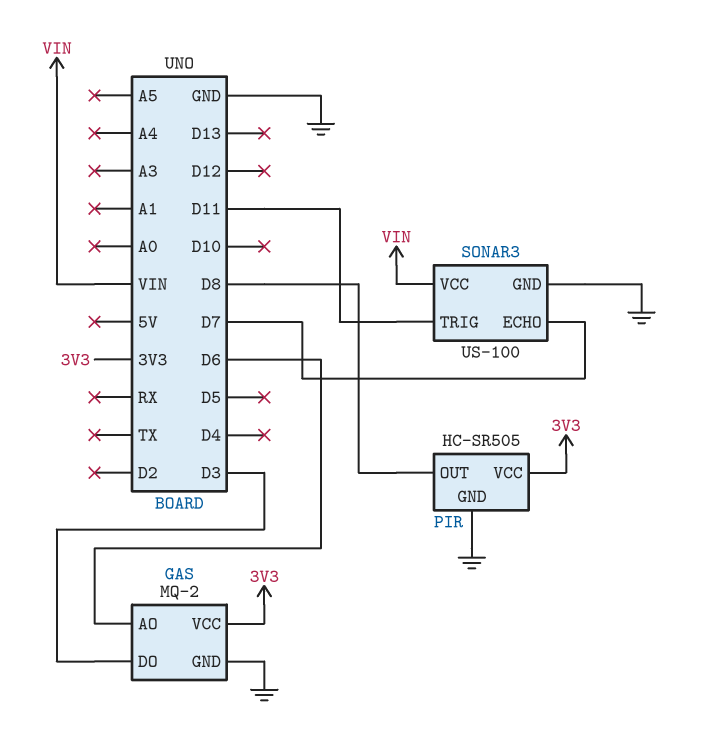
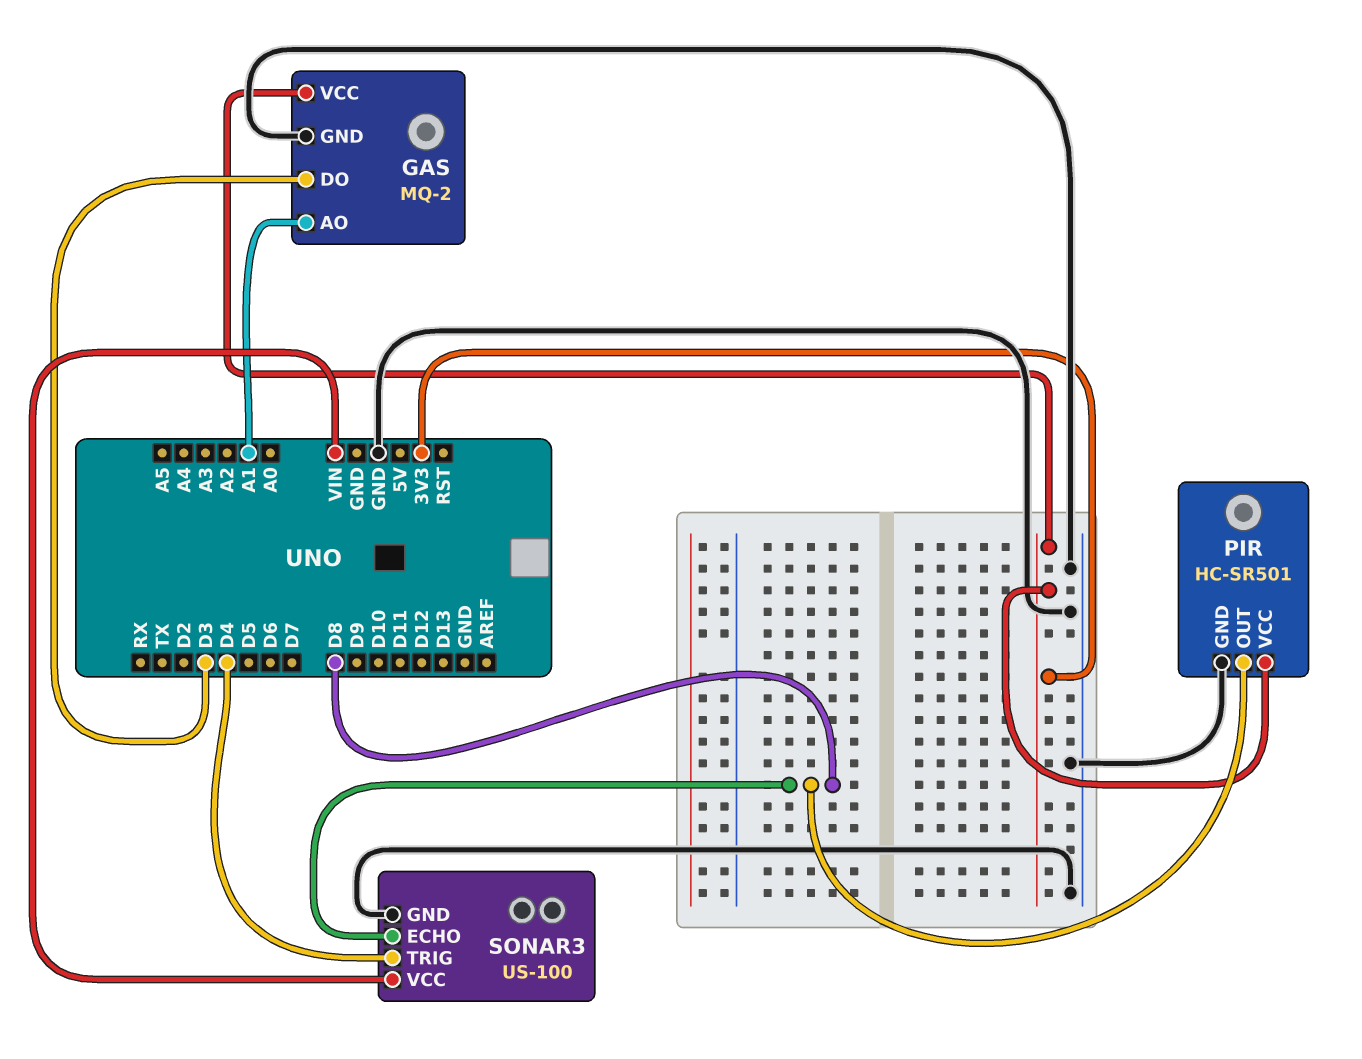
GAS pin AO: D6 -> A1
PIR: HC-SR505 -> HC-SR501
SONAR3 pin ECHO: D7 -> D8
SONAR3 pin TRIG: D11 -> D4

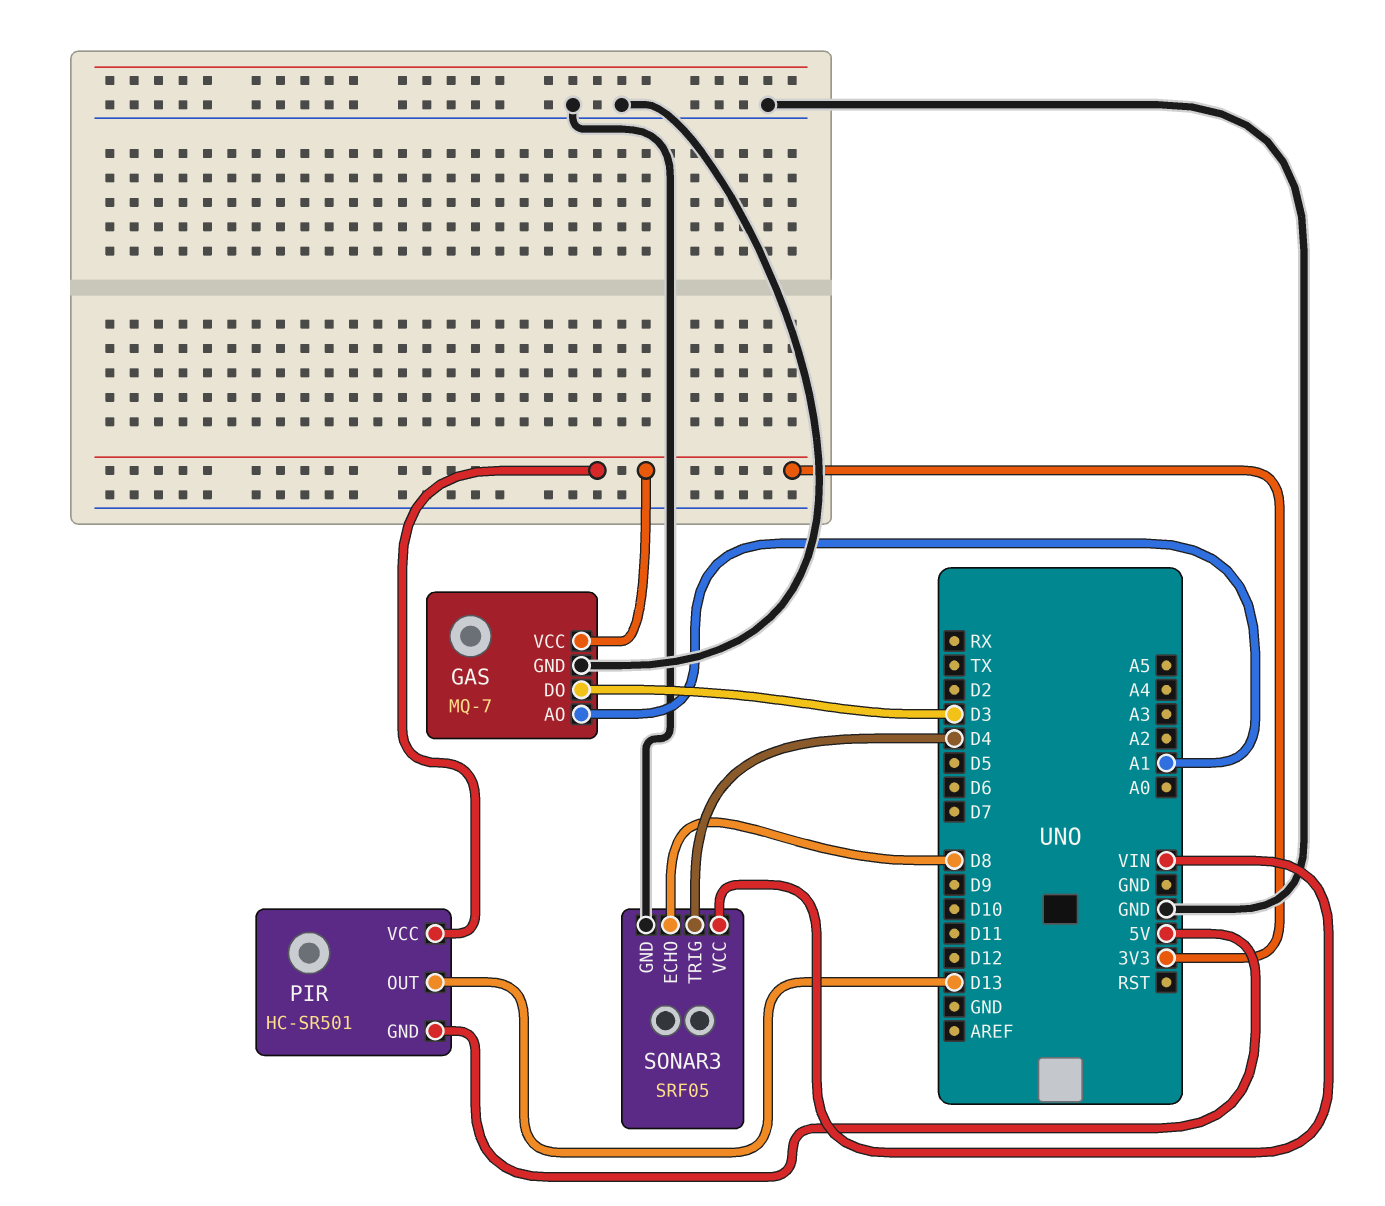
GAS: MQ-2 -> MQ-7
PIR pin GND: GND -> 5V
PIR pin OUT: D8 -> D13
SONAR3: US-100 -> SRF05

